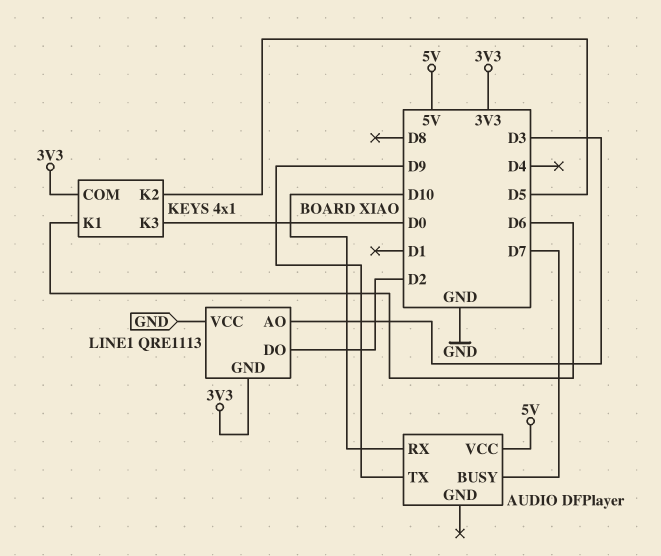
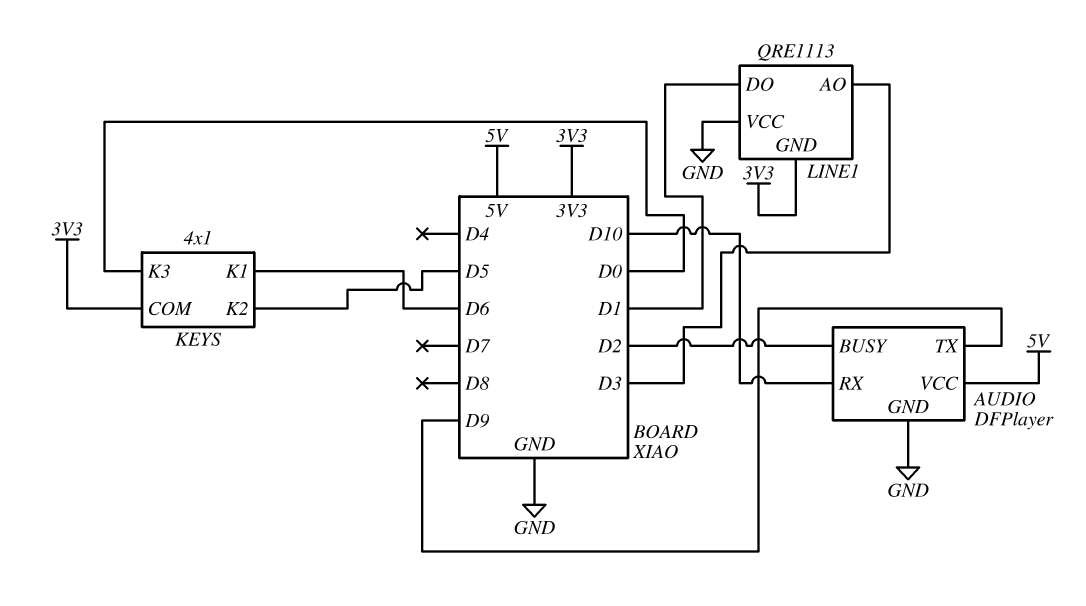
AUDIO pin BUSY: D7 -> D2
AUDIO pin GND: none -> GND
LINE1 pin DO: D2 -> D1

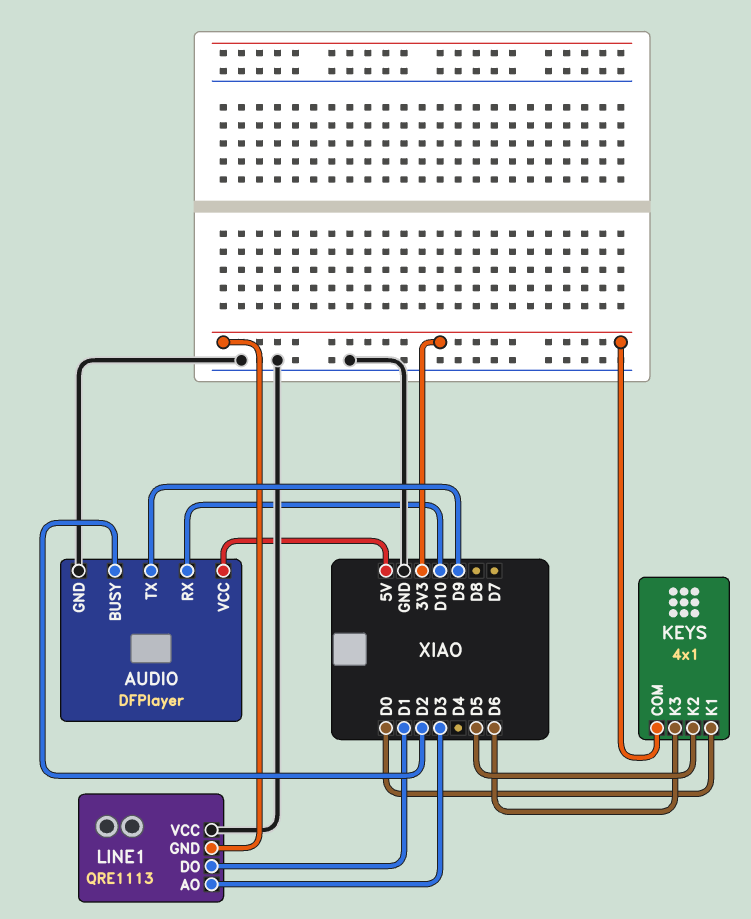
KEYS pin K1: D6 -> D0
KEYS pin K3: D0 -> D6

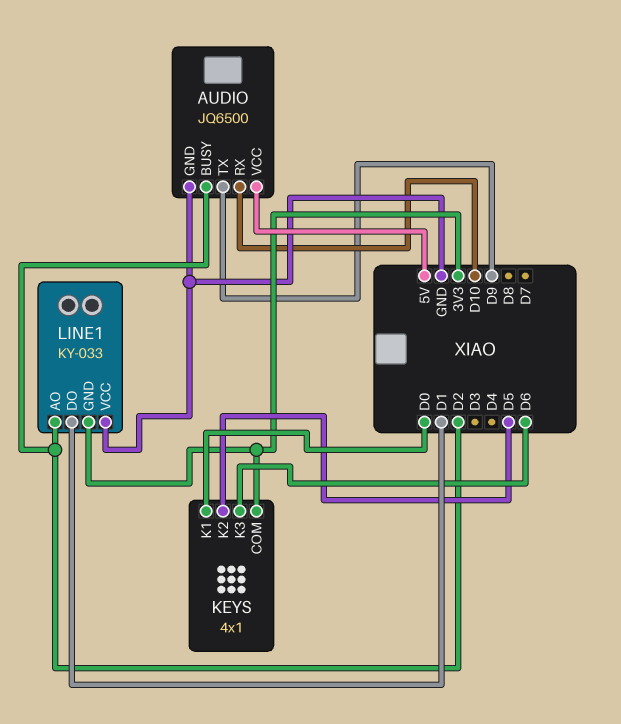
AUDIO: DFPlayer -> JQ6500
LINE1: QRE1113 -> KY-033
LINE1 pin AO: D3 -> D2

